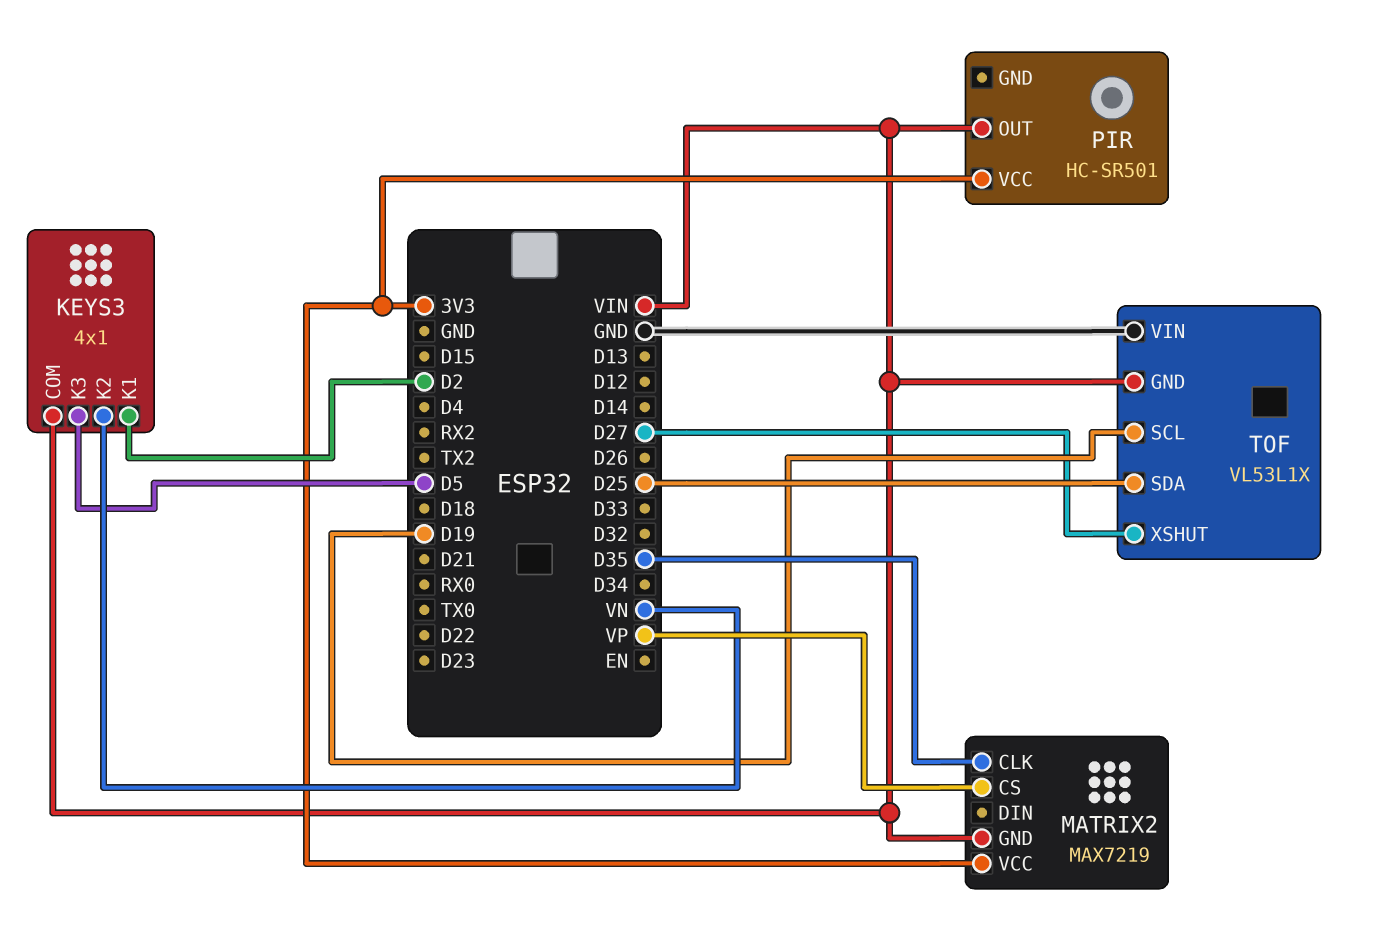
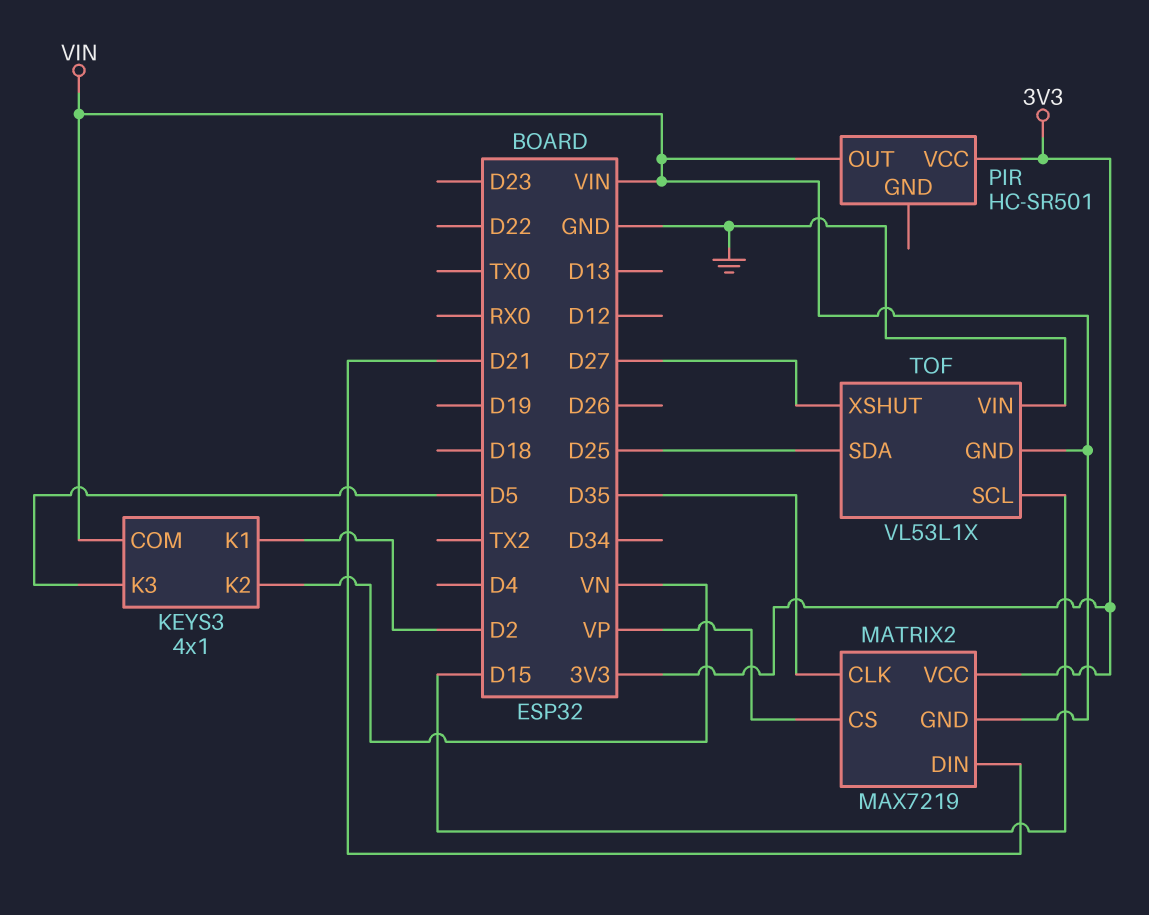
MATRIX2 pin DIN: none -> D21
TOF pin SCL: D19 -> D15

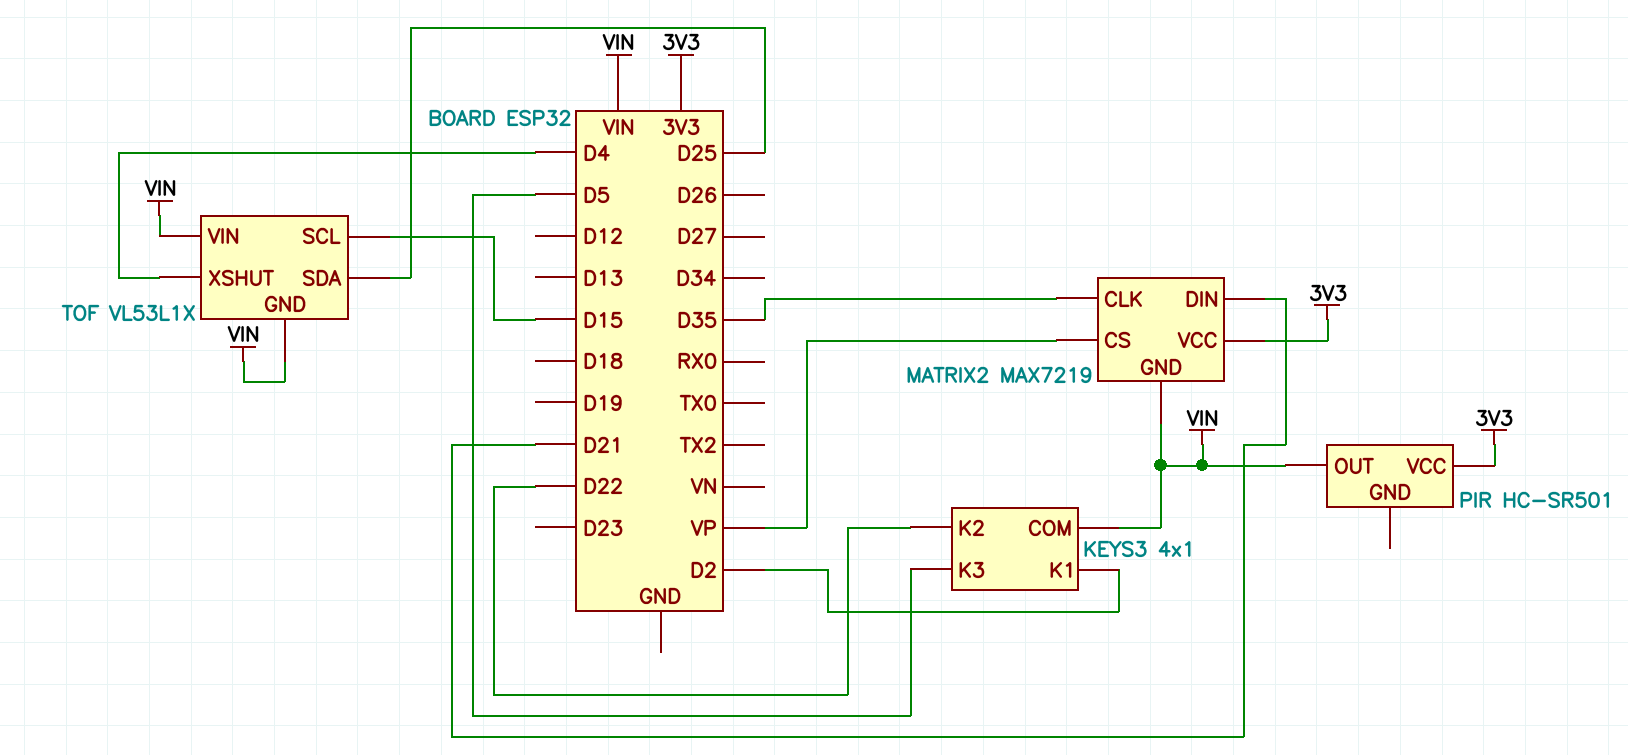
KEYS3 pin K2: VN -> D22
TOF pin VIN: GND -> VIN
TOF pin XSHUT: D27 -> D4

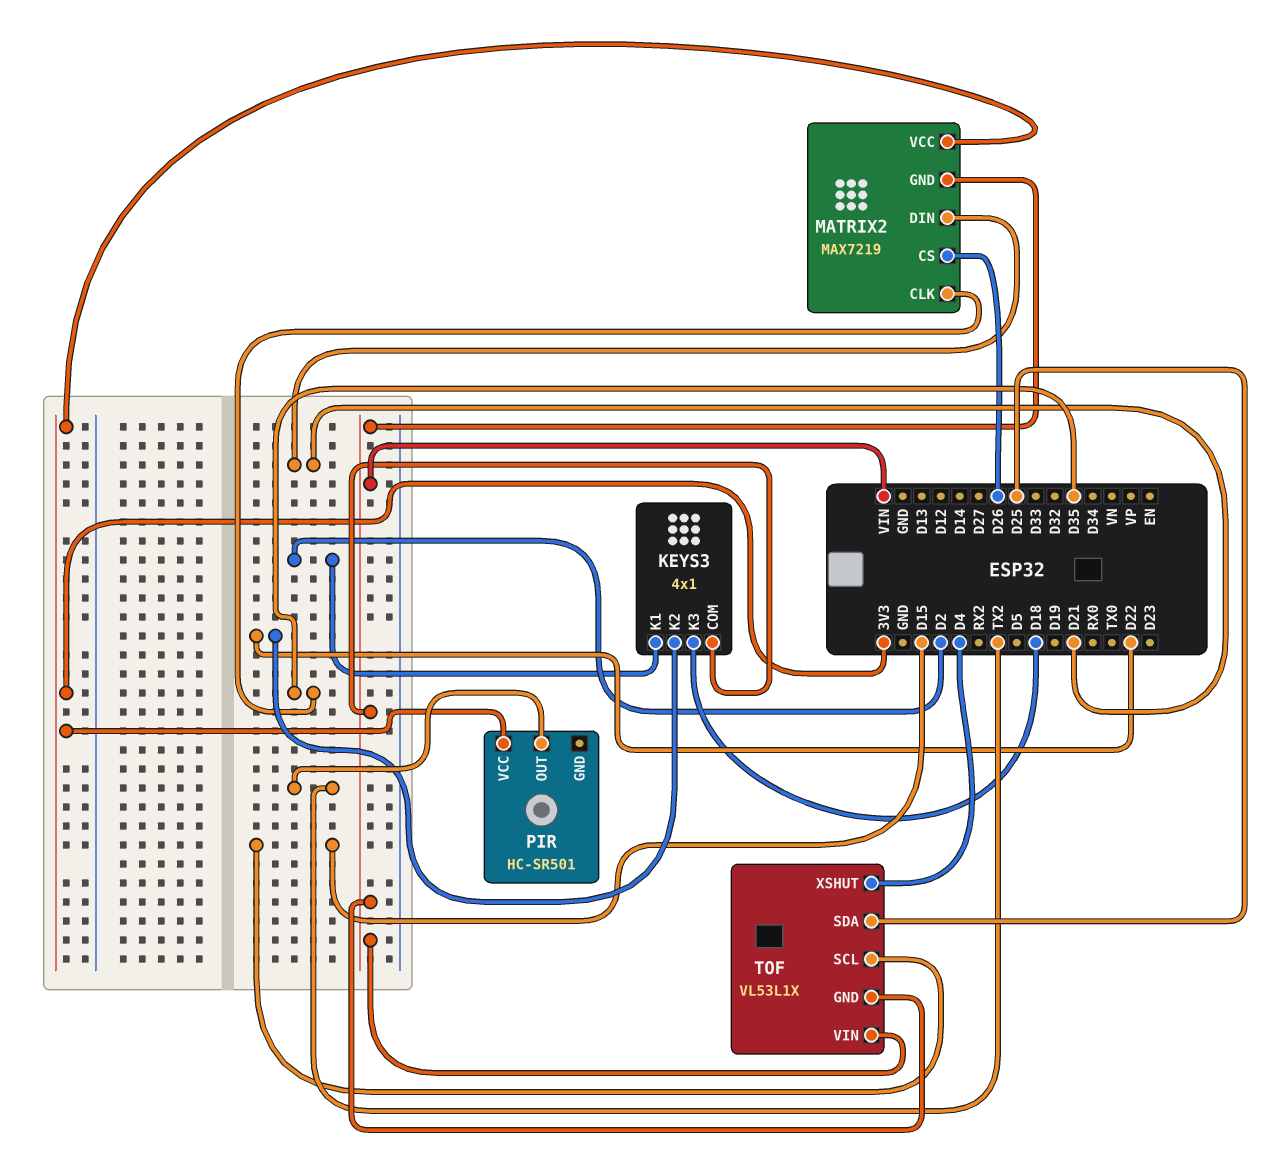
KEYS3 pin K3: D5 -> D18
MATRIX2 pin CS: VP -> D26
PIR pin OUT: VIN -> TX2

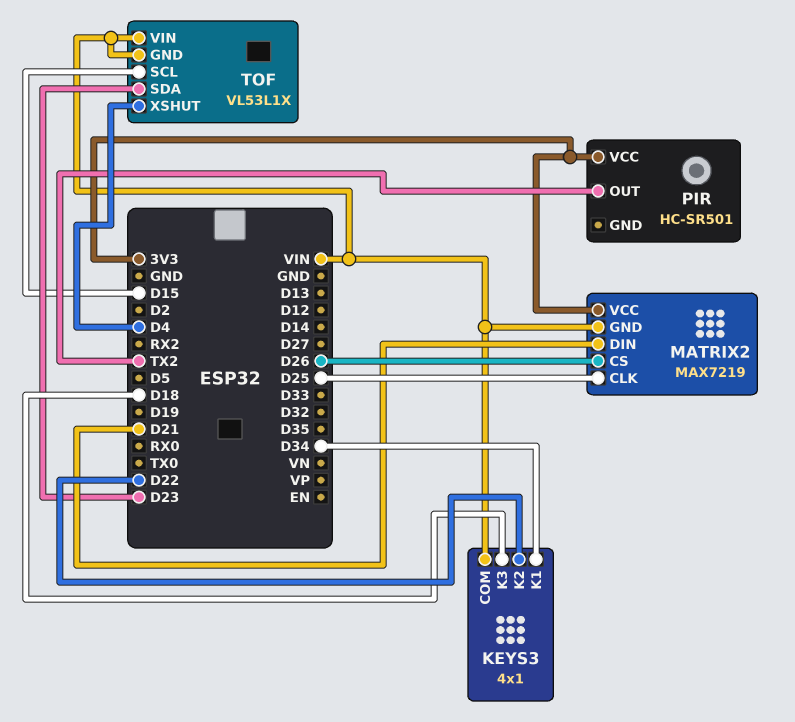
KEYS3 pin K1: D2 -> D34
MATRIX2 pin CLK: D35 -> D25
TOF pin SDA: D25 -> D23

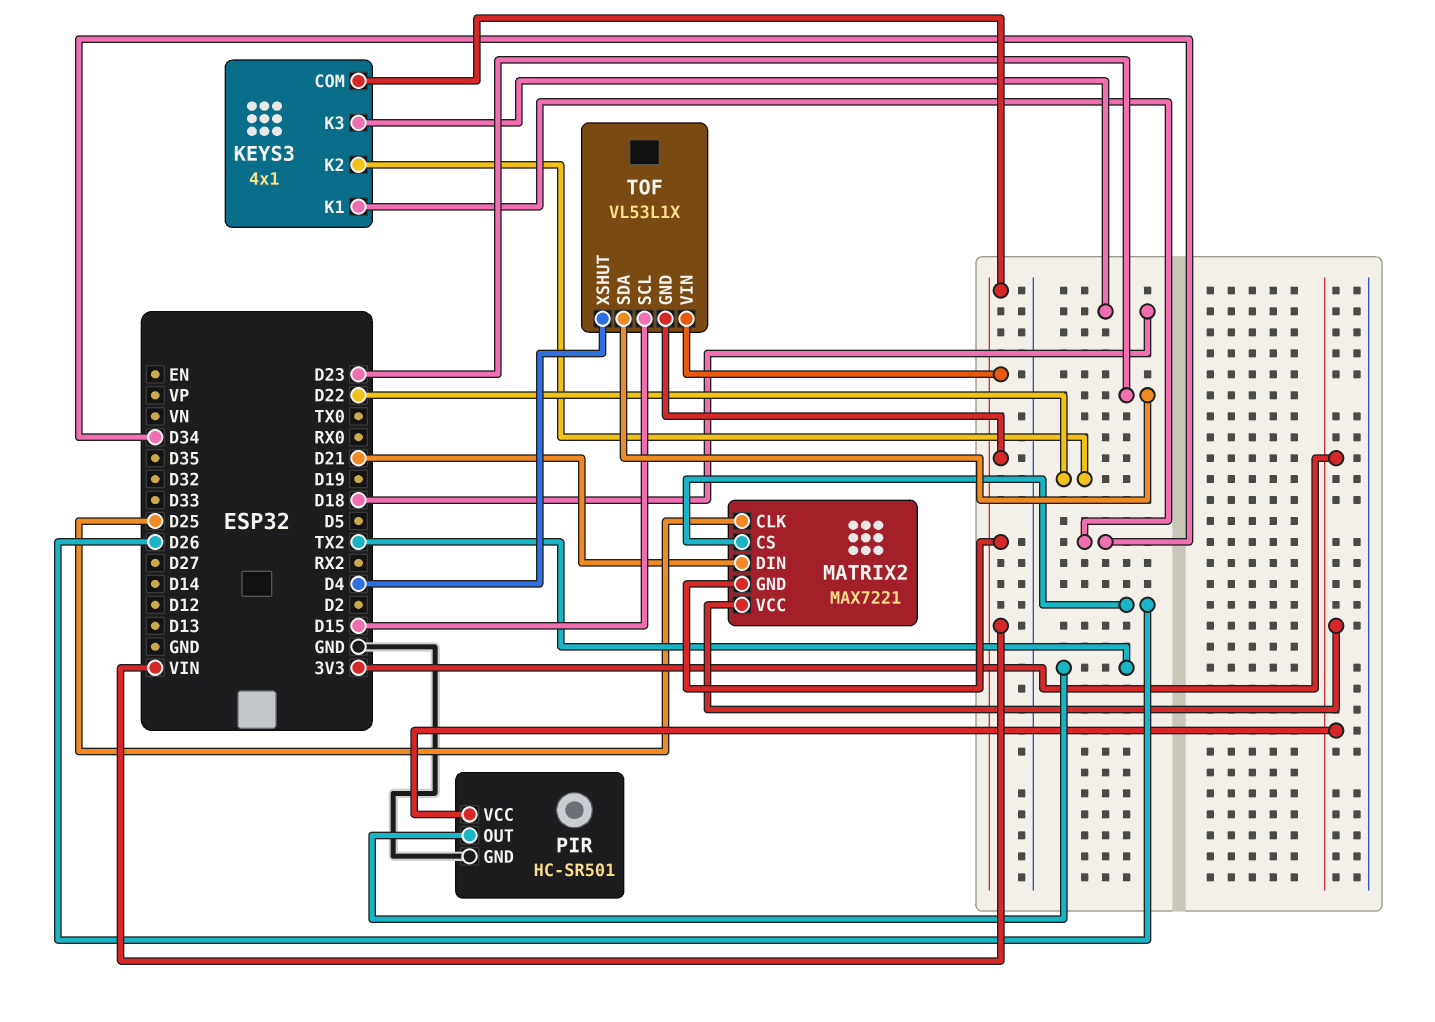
MATRIX2: MAX7219 -> MAX7221
PIR pin GND: none -> GND

